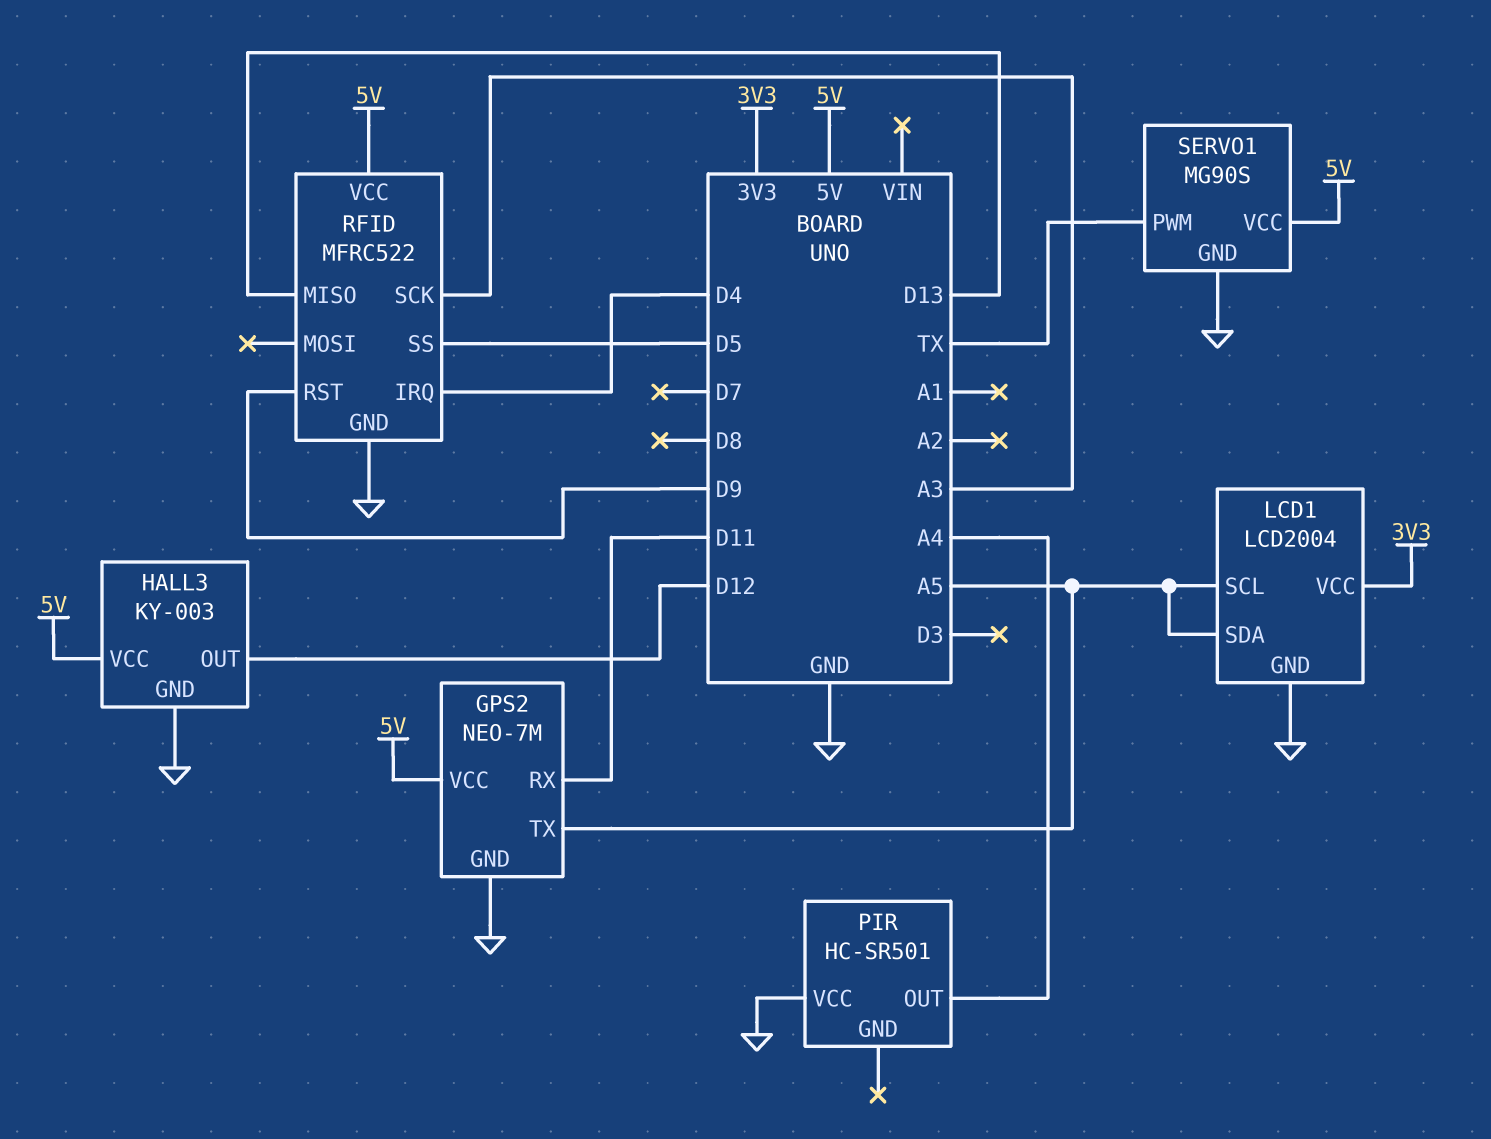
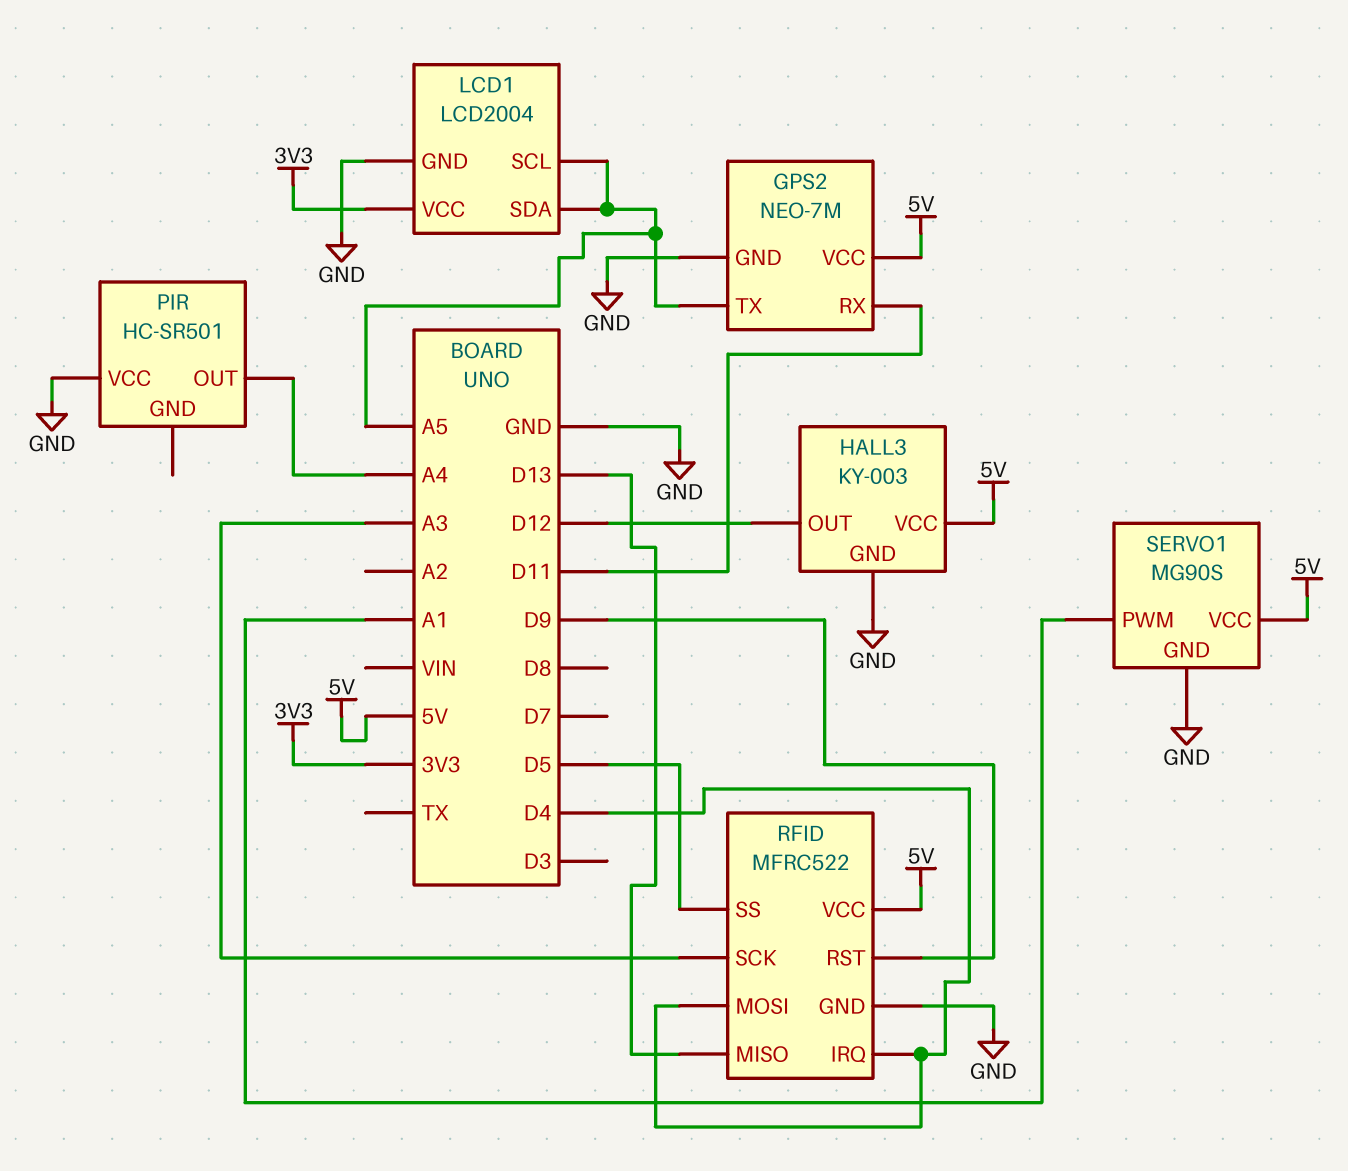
RFID pin MOSI: none -> D4
SERVO1 pin PWM: TX -> A1

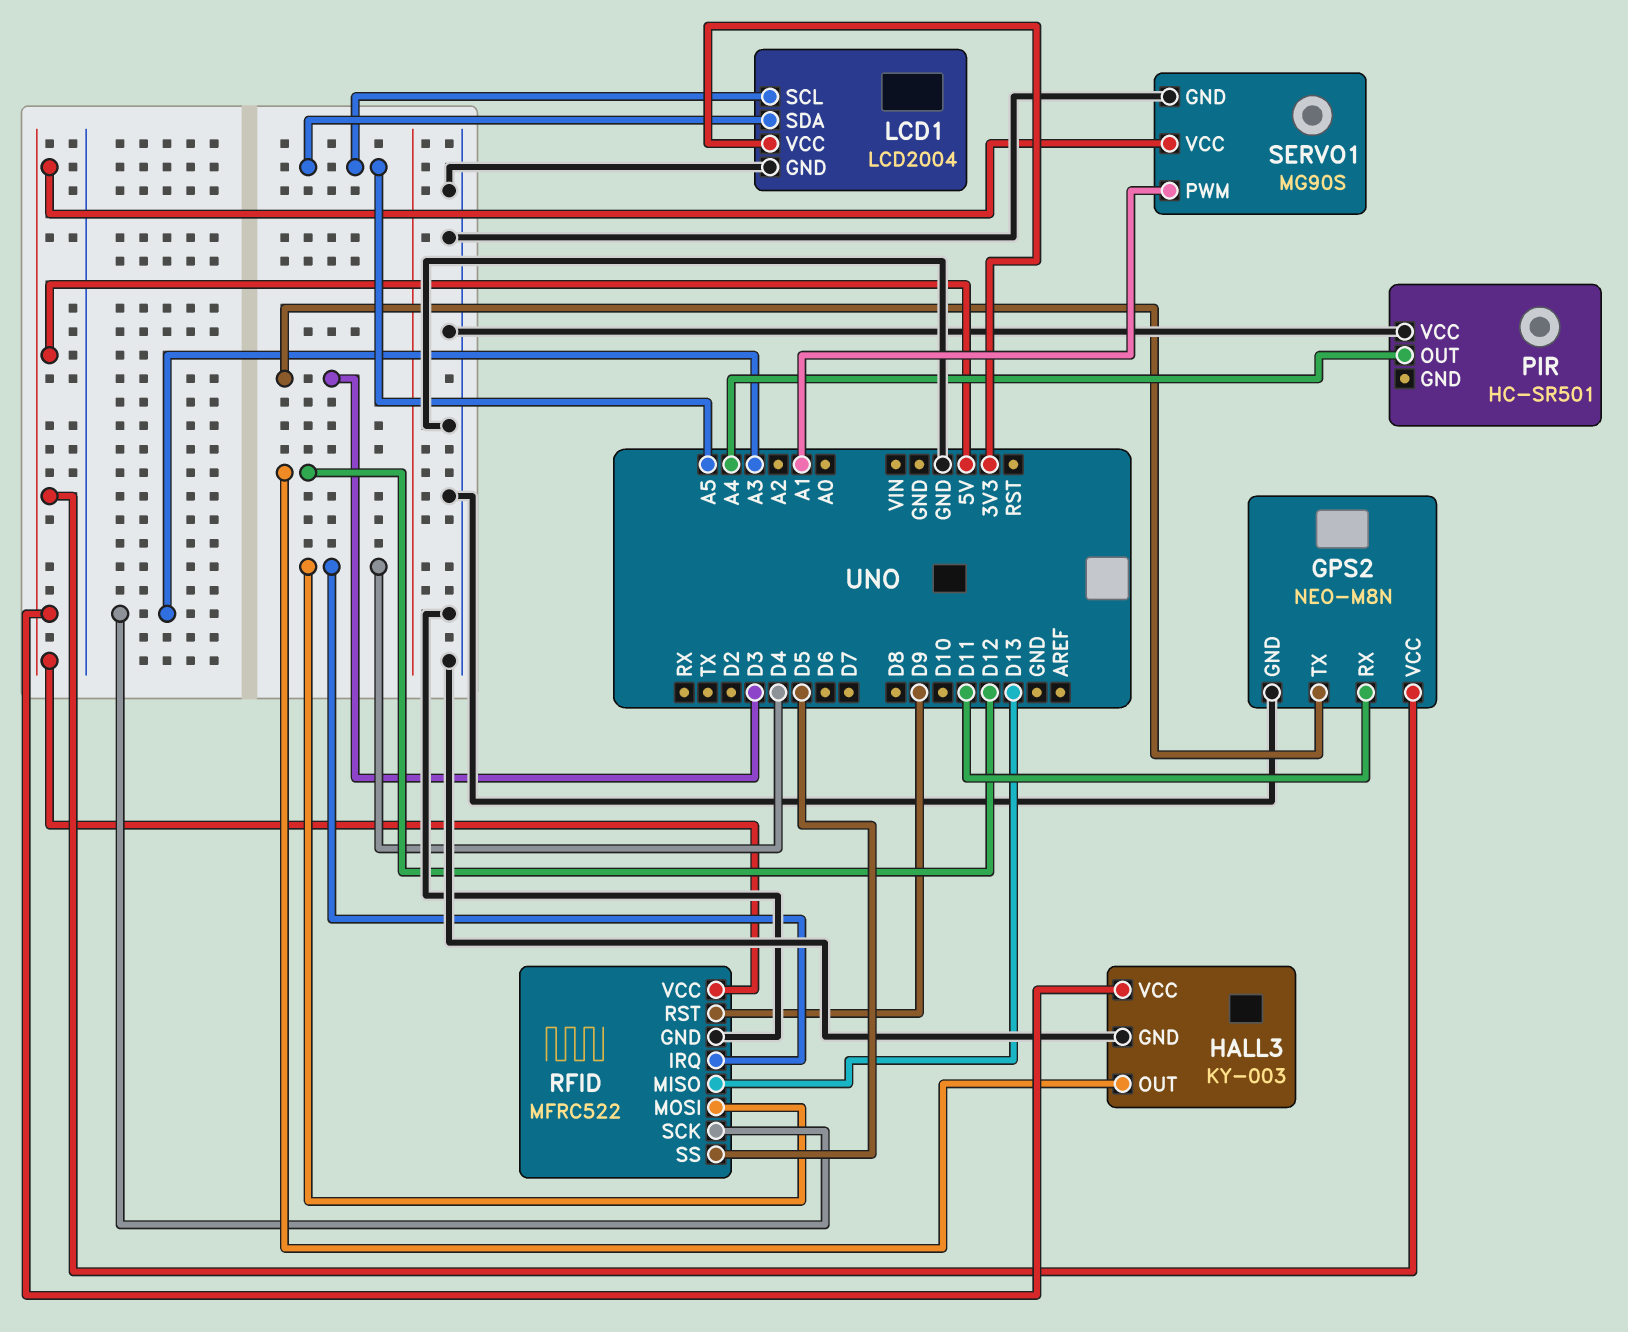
GPS2: NEO-7M -> NEO-M8N
GPS2 pin TX: A5 -> D3

